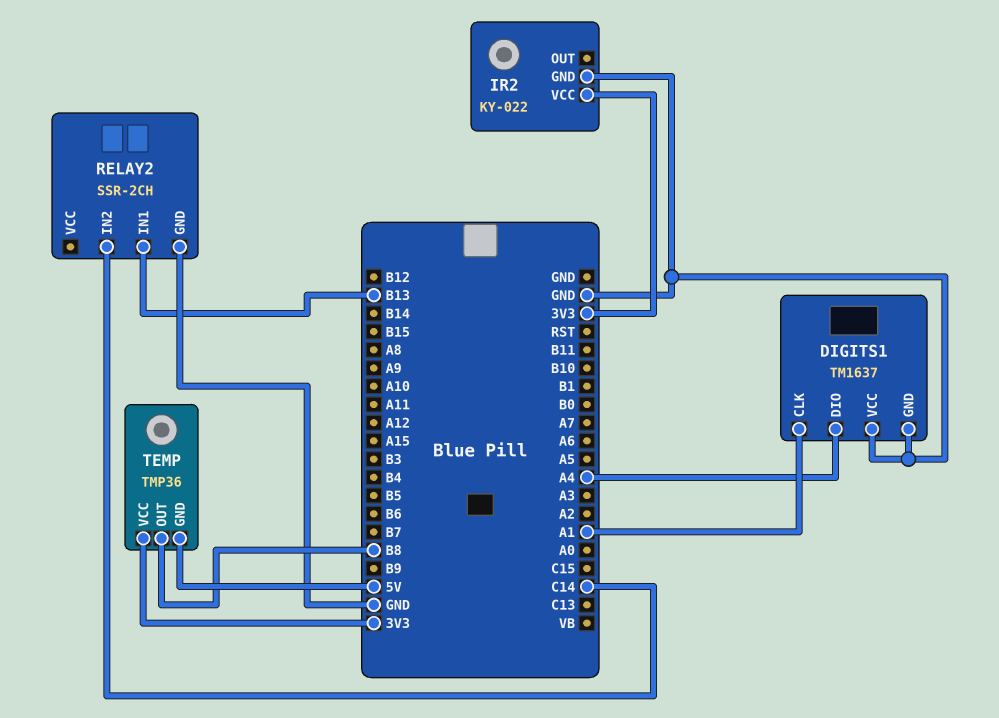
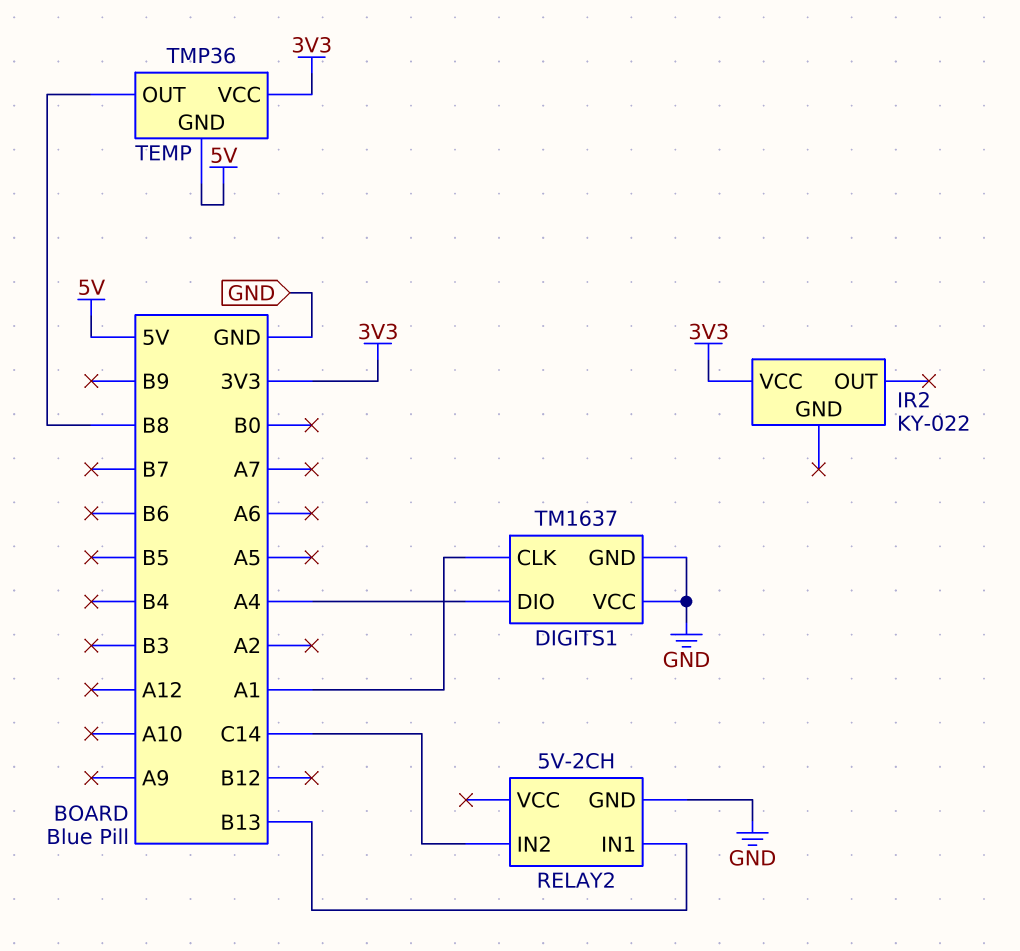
IR2 pin GND: GND -> none
RELAY2: SSR-2CH -> 5V-2CH

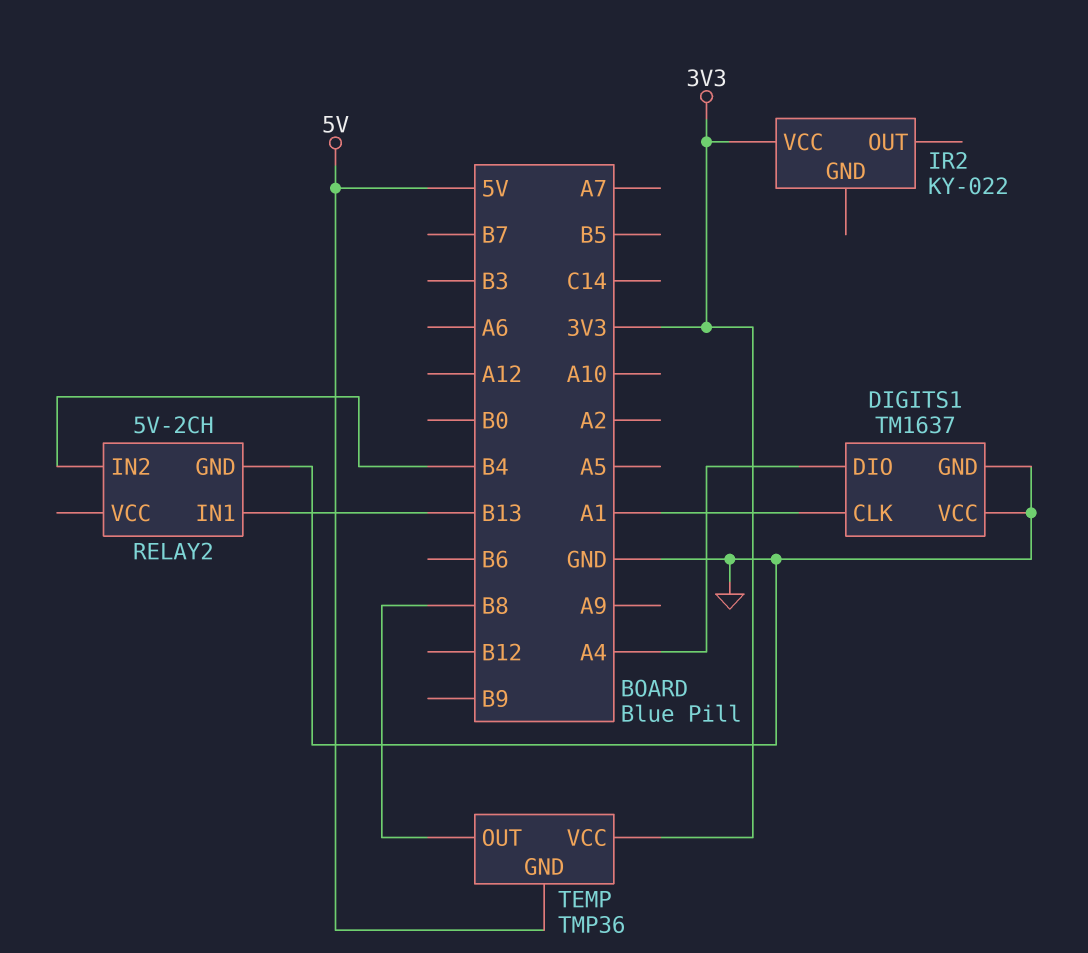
RELAY2 pin IN2: C14 -> B4

